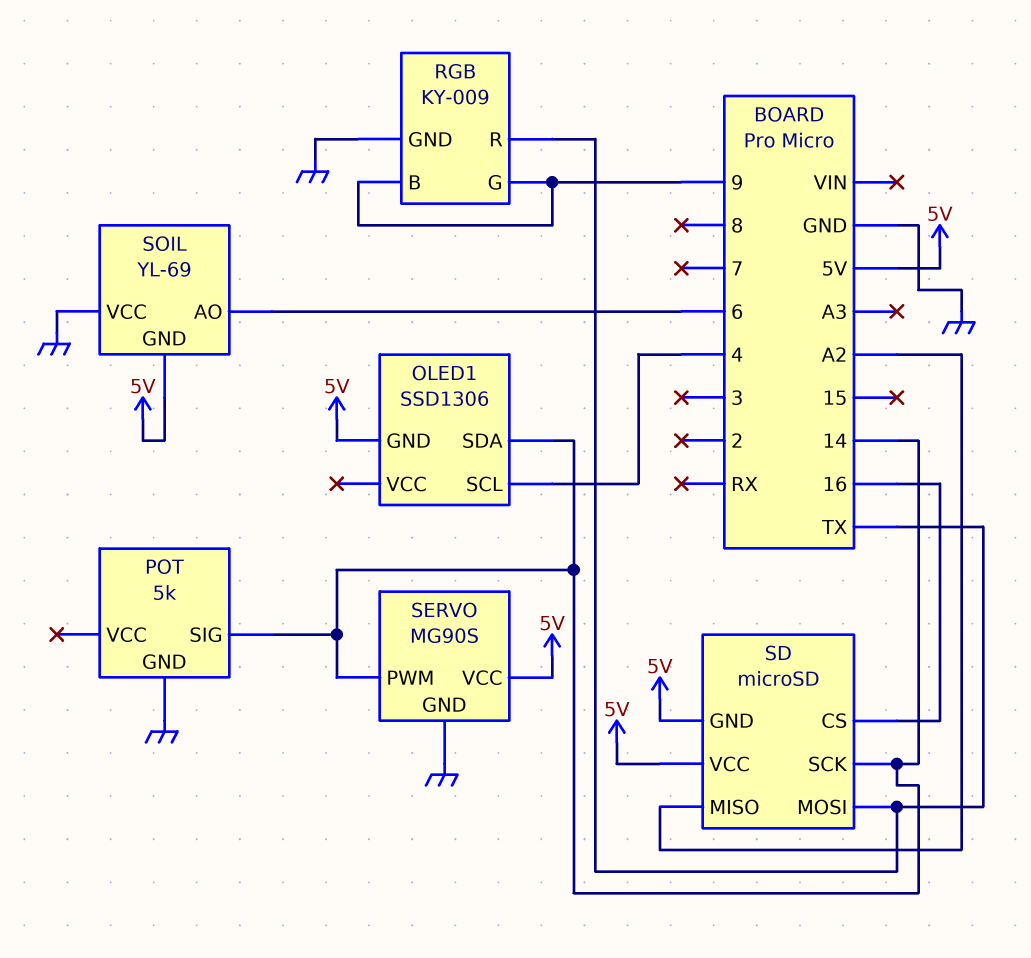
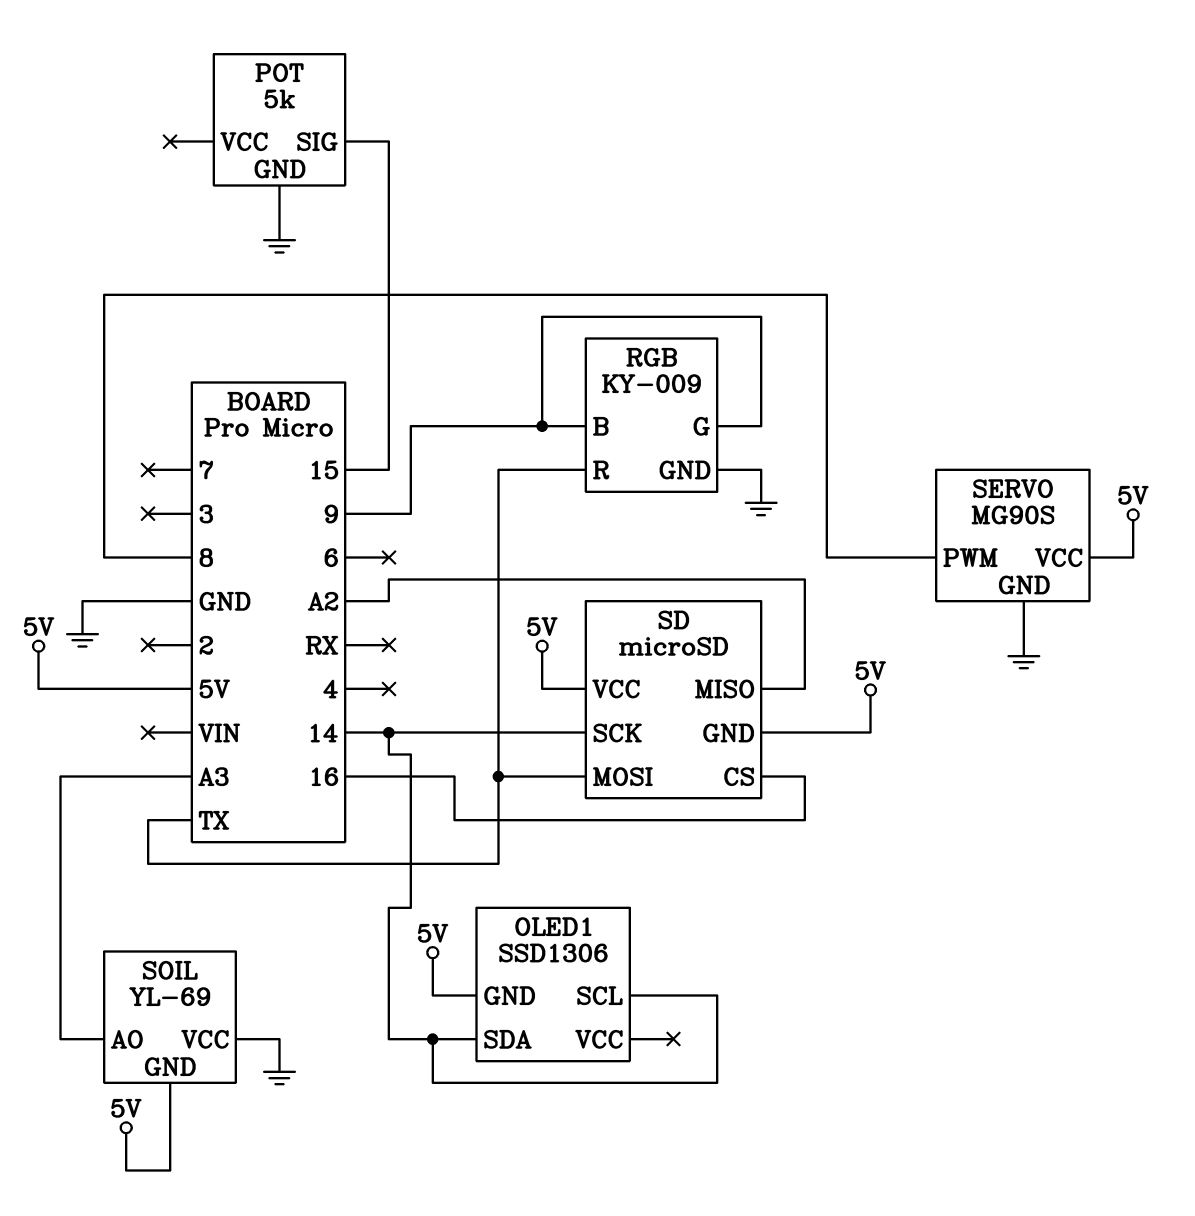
OLED1 pin SCL: 4 -> 14
POT pin SIG: 14 -> 15
SERVO pin PWM: 14 -> 8
SOIL pin AO: 6 -> A3

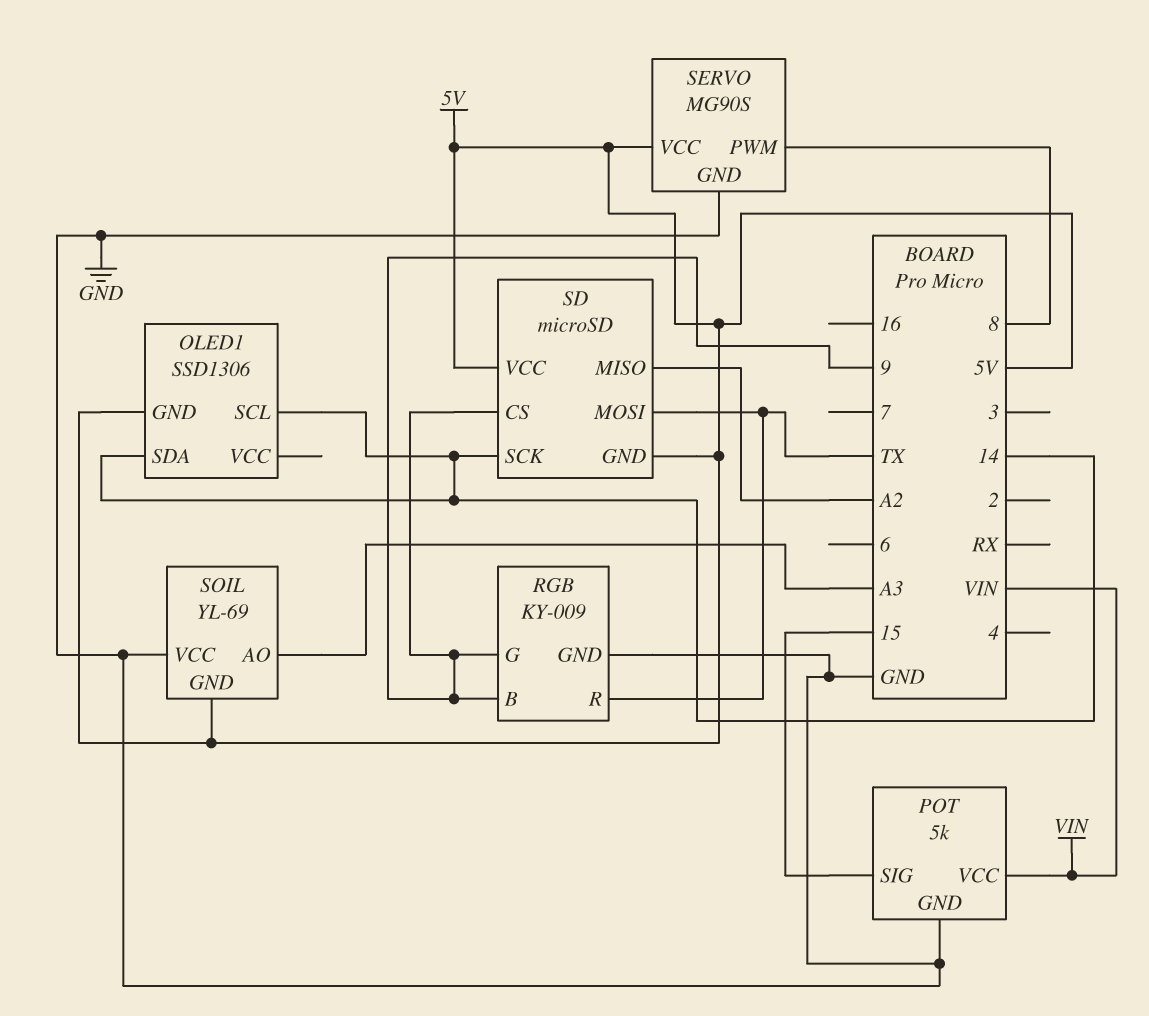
POT pin VCC: none -> VIN
SD pin CS: 16 -> 9

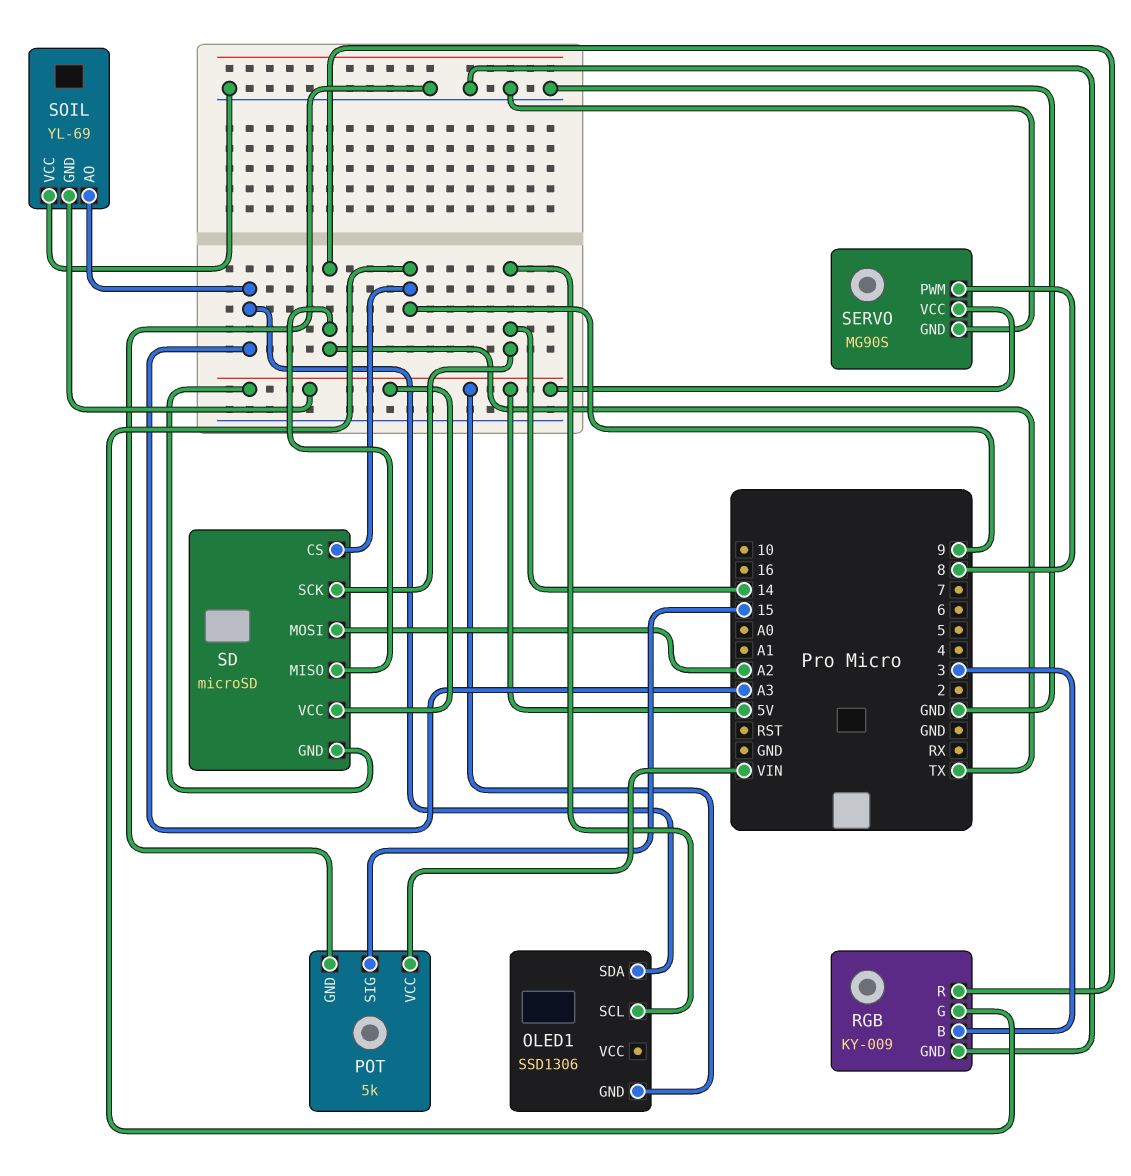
OLED1 pin SDA: 14 -> A3
RGB pin B: 9 -> 3
SD pin MISO: A2 -> TX
SD pin MOSI: TX -> A2

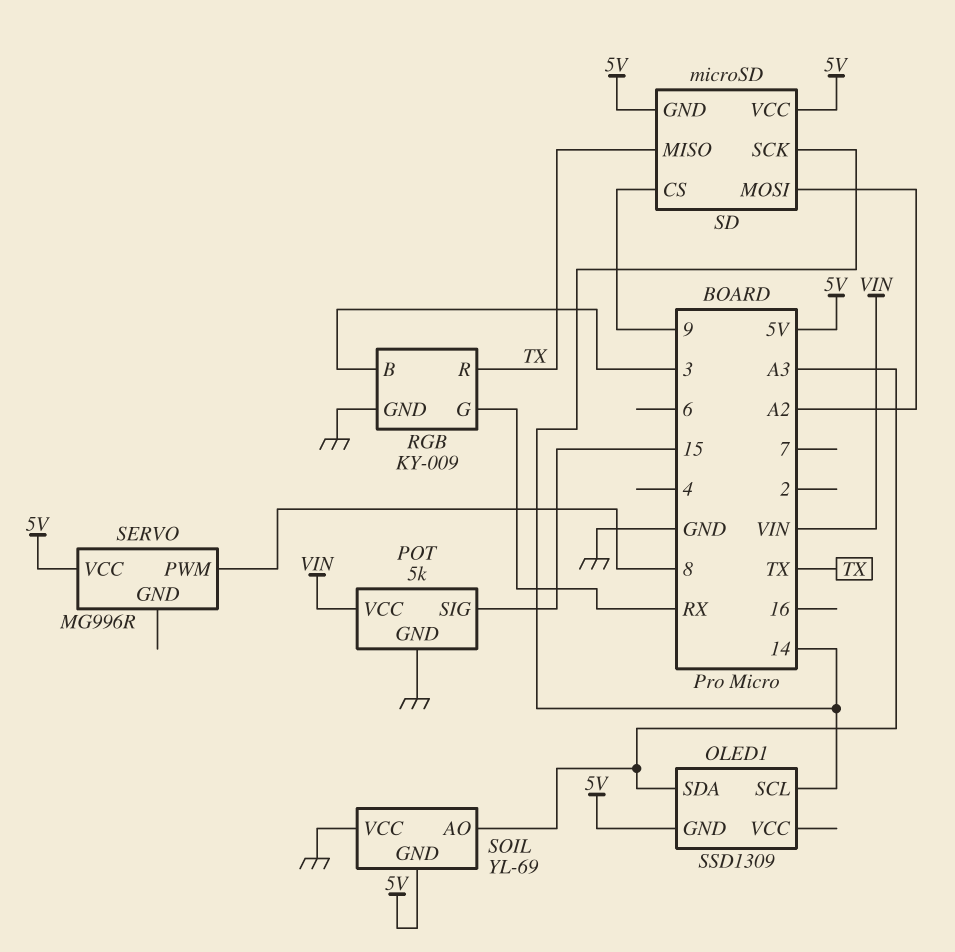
OLED1: SSD1306 -> SSD1309
RGB pin G: 9 -> RX
SERVO: MG90S -> MG996R
SERVO pin GND: GND -> none

